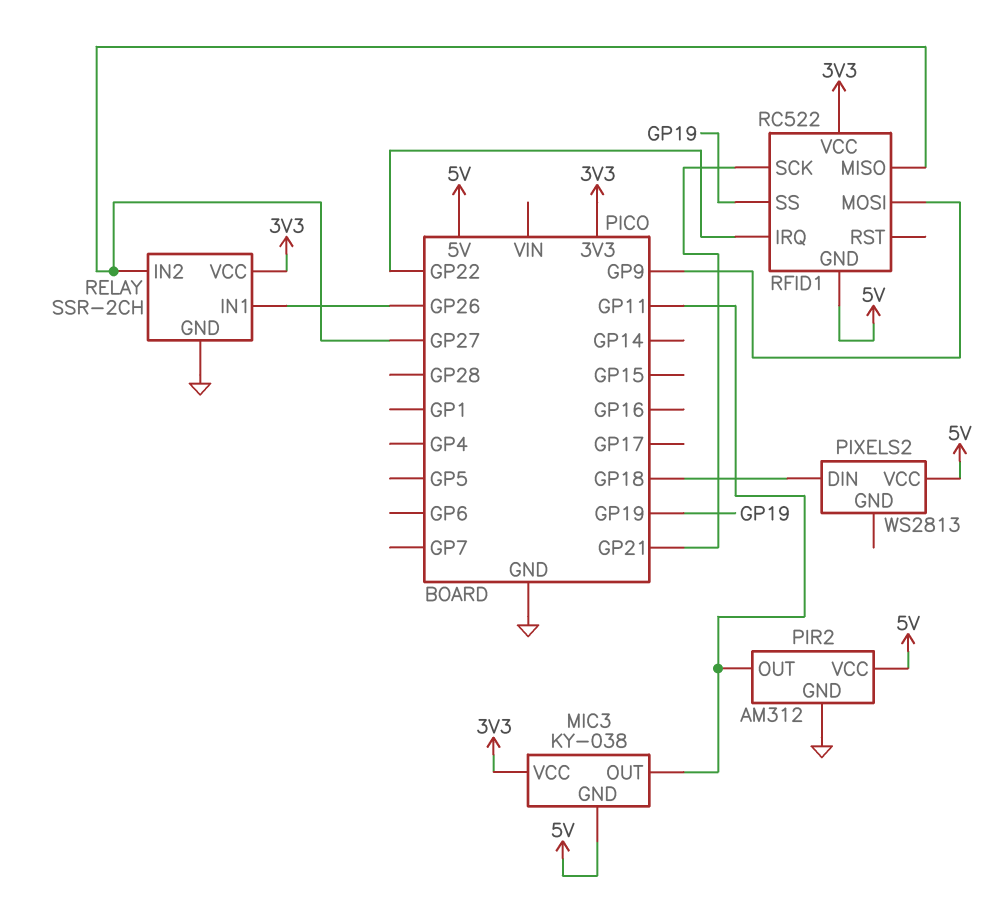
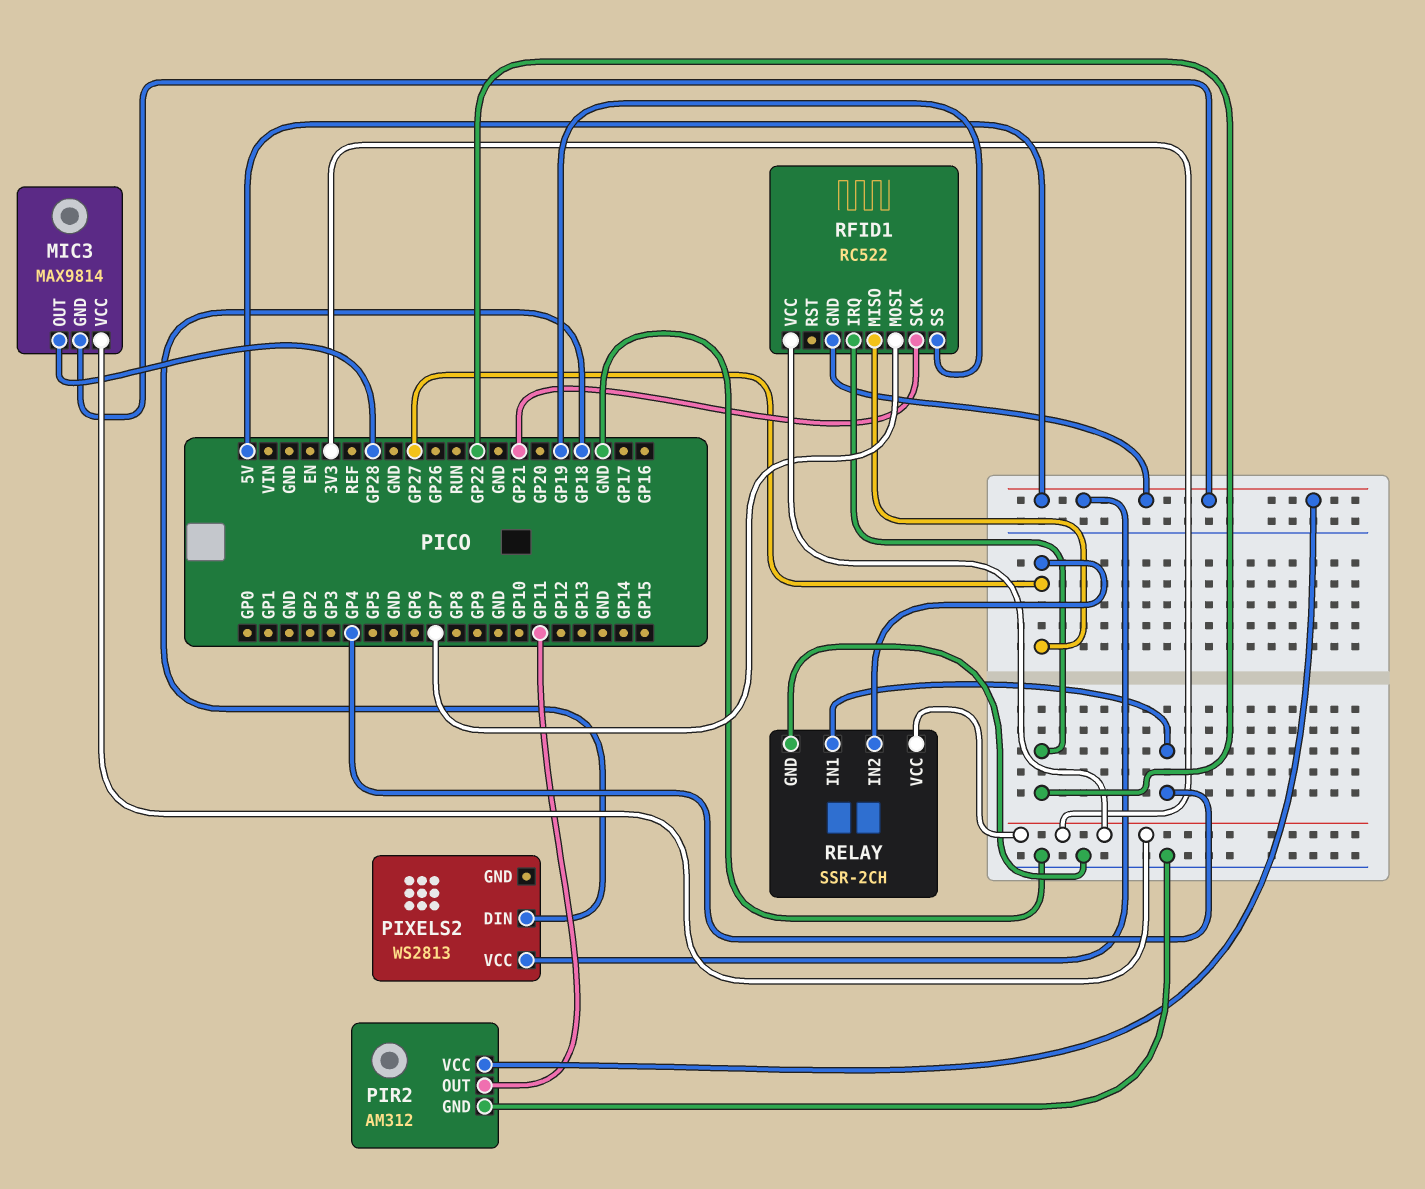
MIC3: KY-038 -> MAX9814
MIC3 pin OUT: GP11 -> GP28
RELAY pin IN1: GP26 -> GP4
RFID1 pin MOSI: GP9 -> GP7

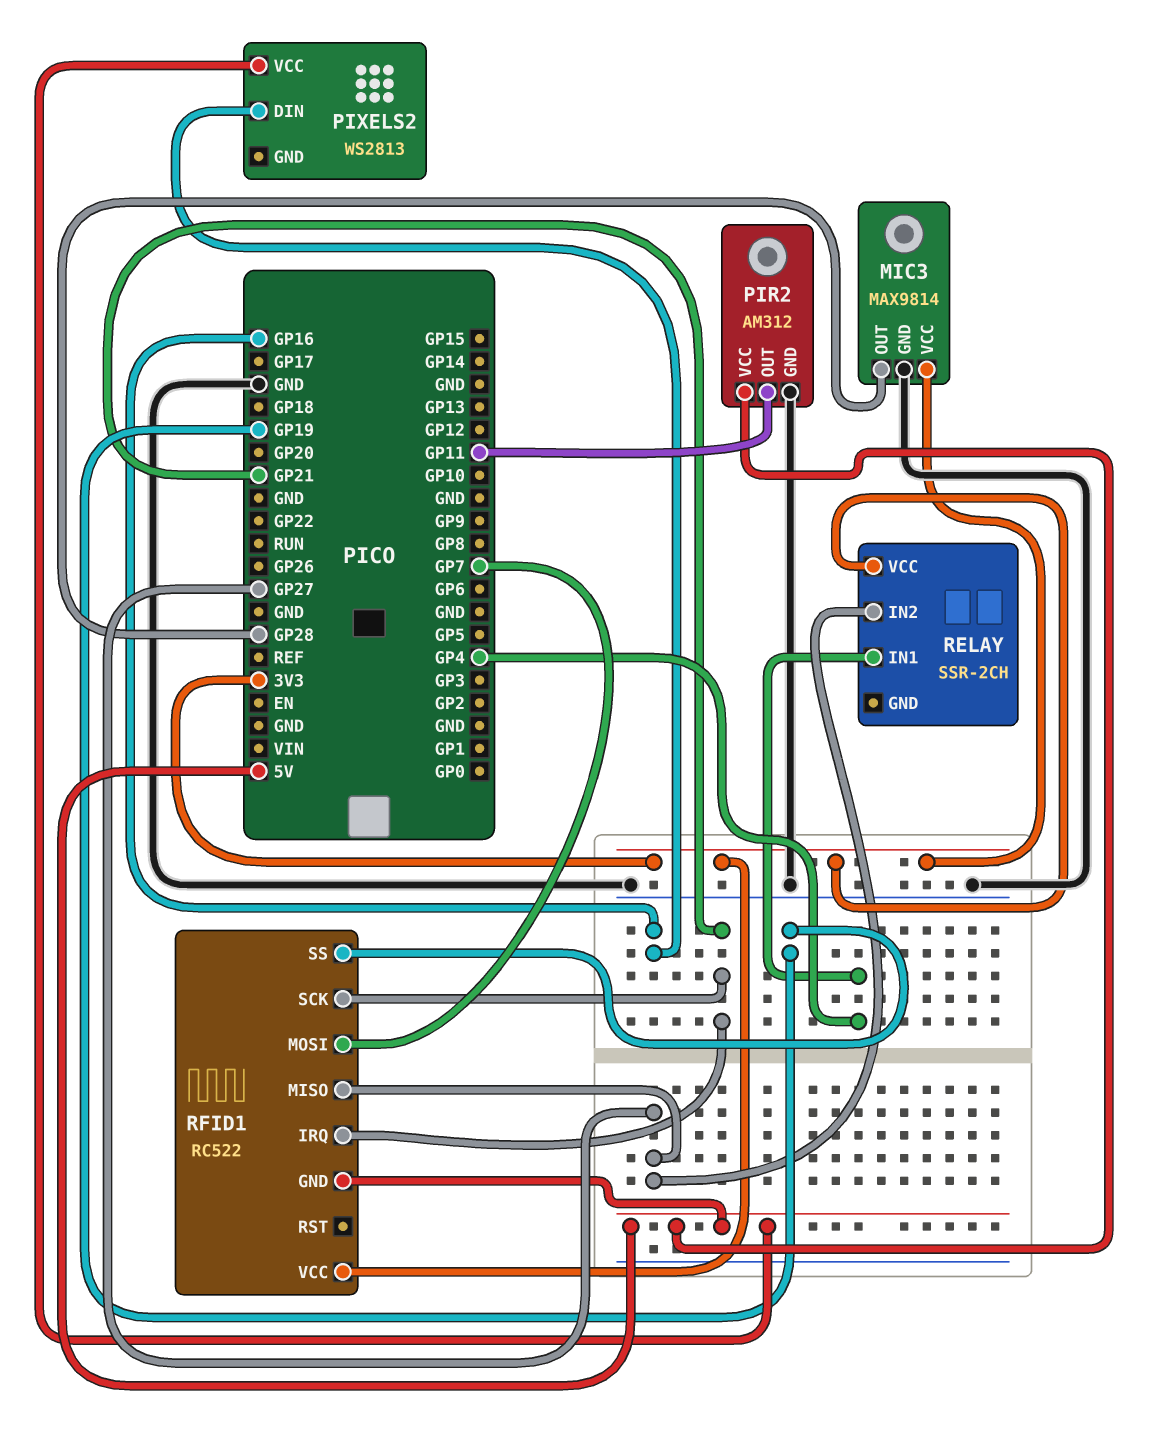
MIC3 pin GND: 5V -> GND
PIXELS2 pin DIN: GP18 -> GP16
RELAY pin GND: GND -> none
RFID1 pin IRQ: GP22 -> GP21

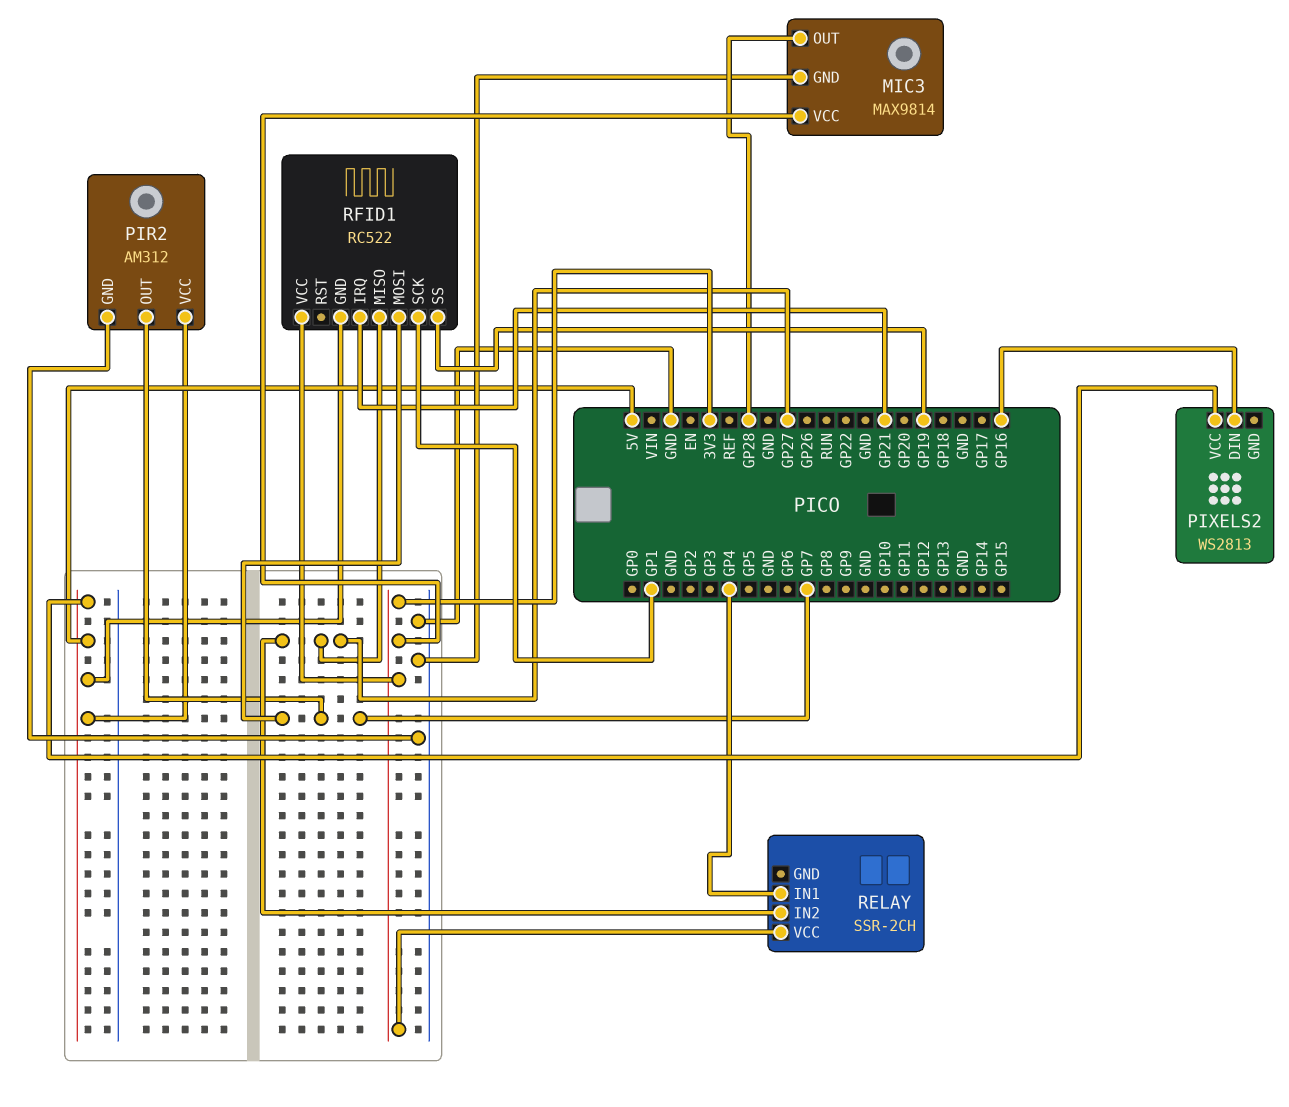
PIR2 pin OUT: GP11 -> GP7
RFID1 pin SCK: GP21 -> GP1

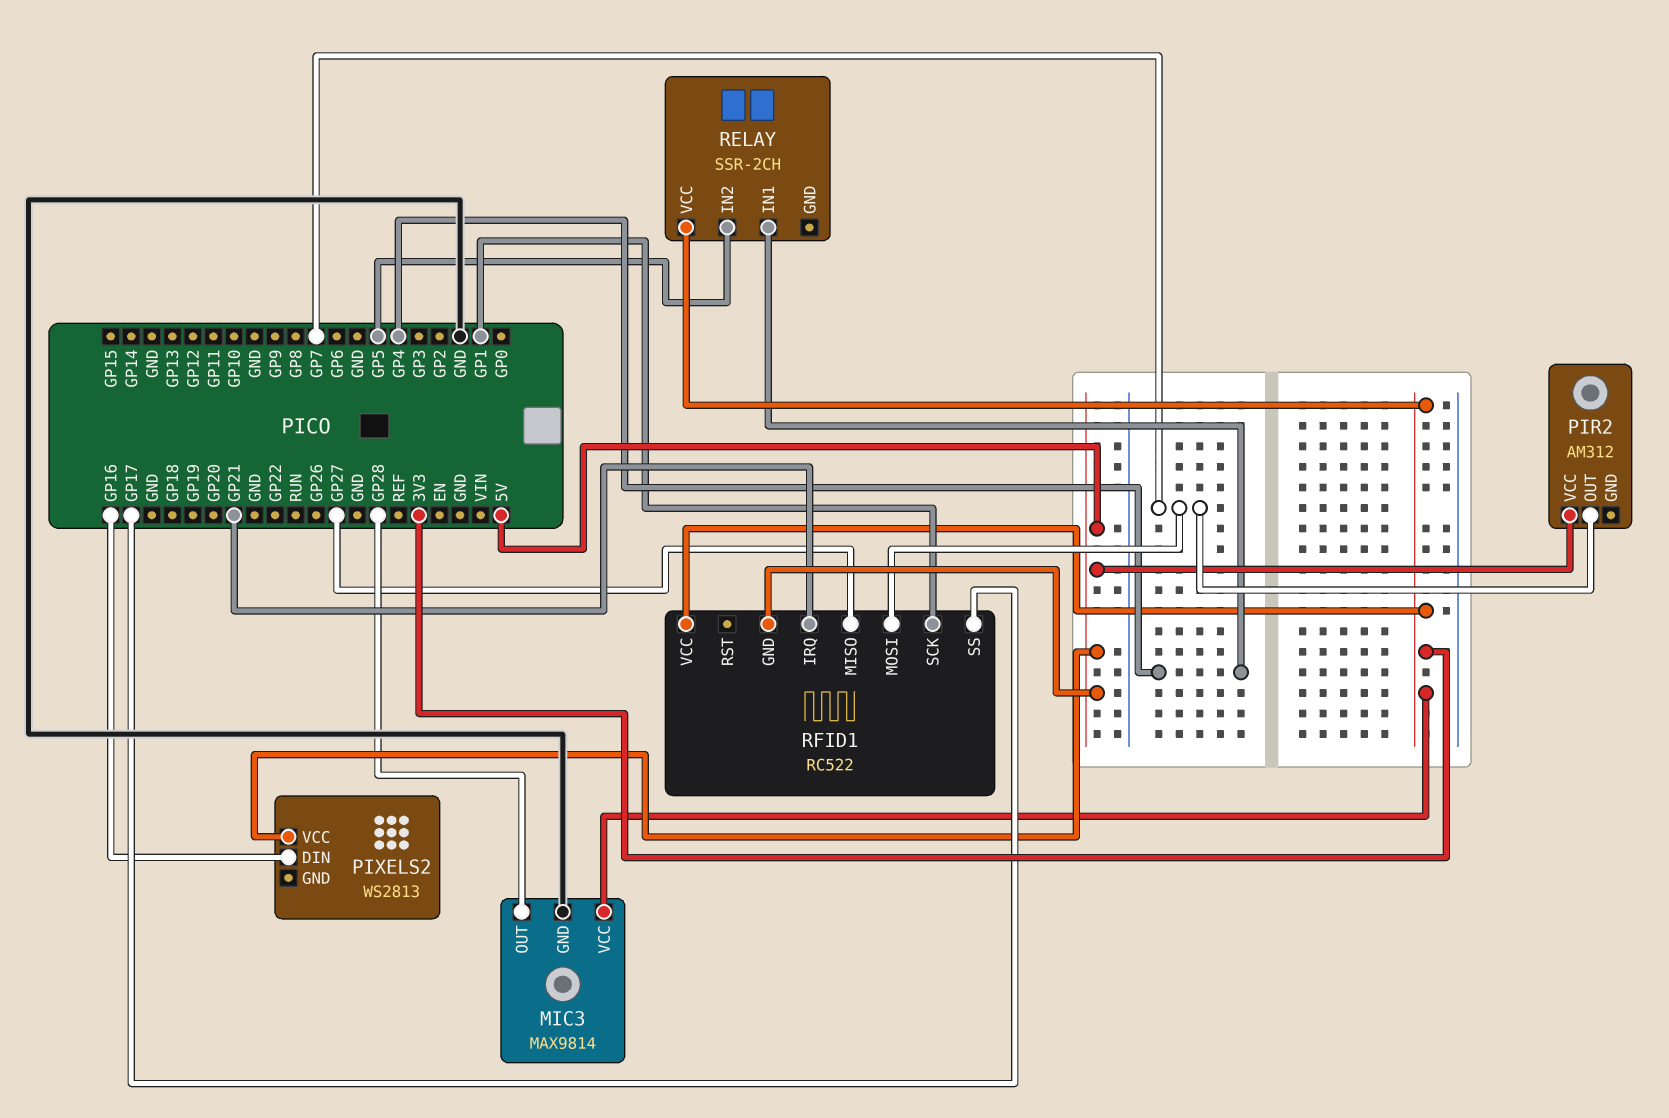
PIR2 pin GND: GND -> none
RELAY pin IN2: GP27 -> GP5
RFID1 pin SS: GP19 -> GP17

